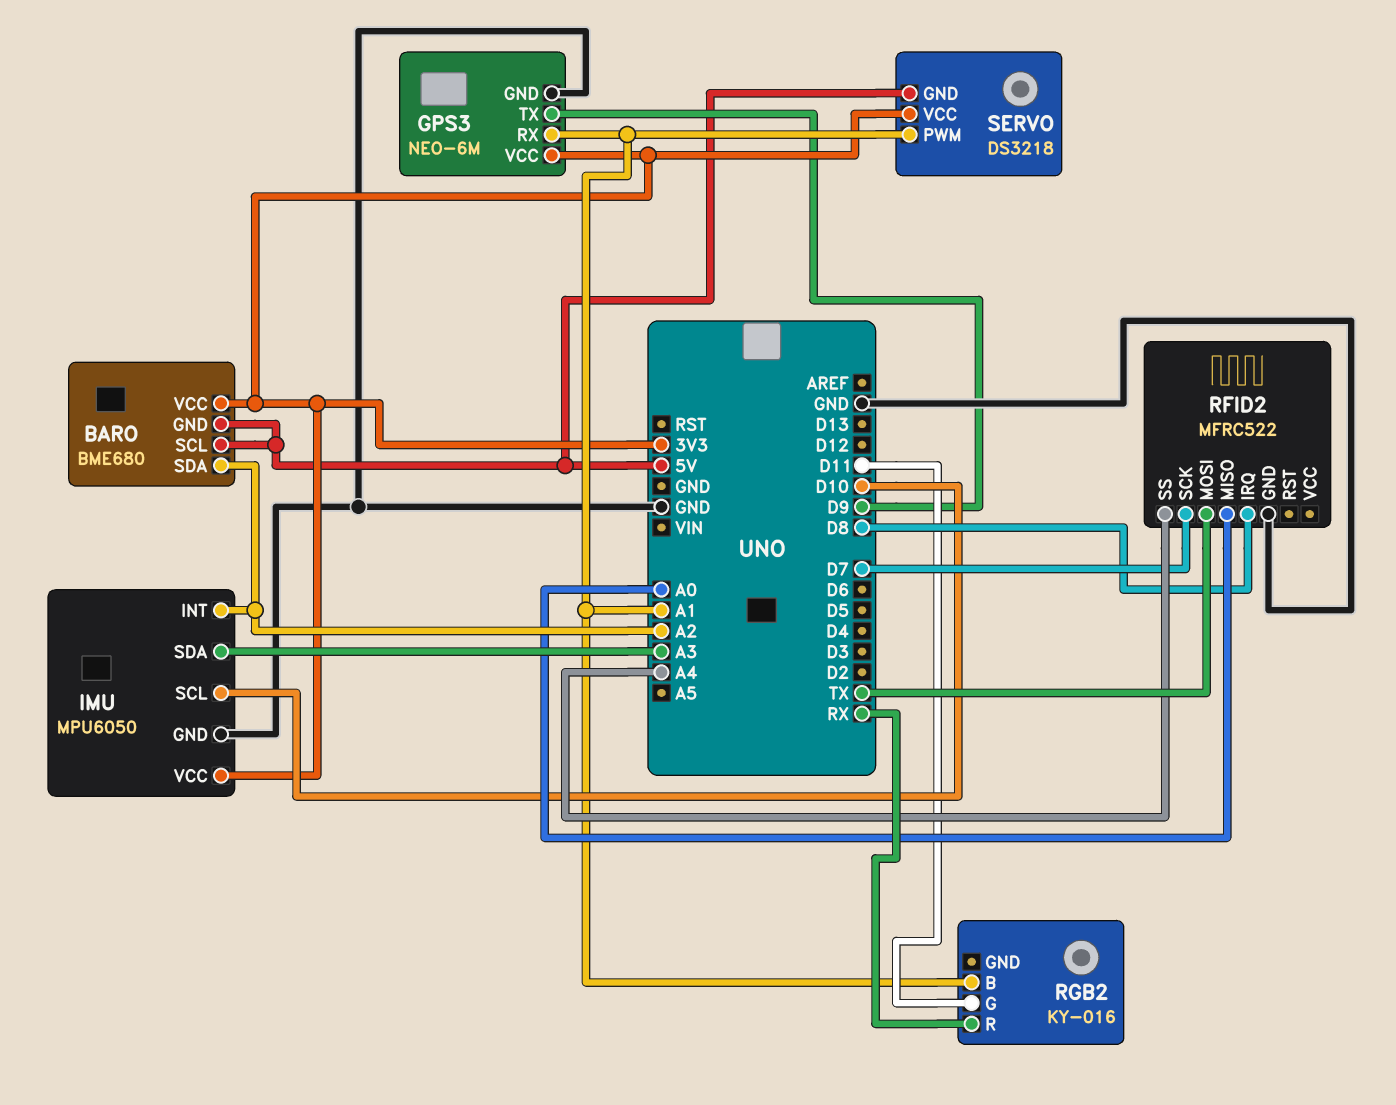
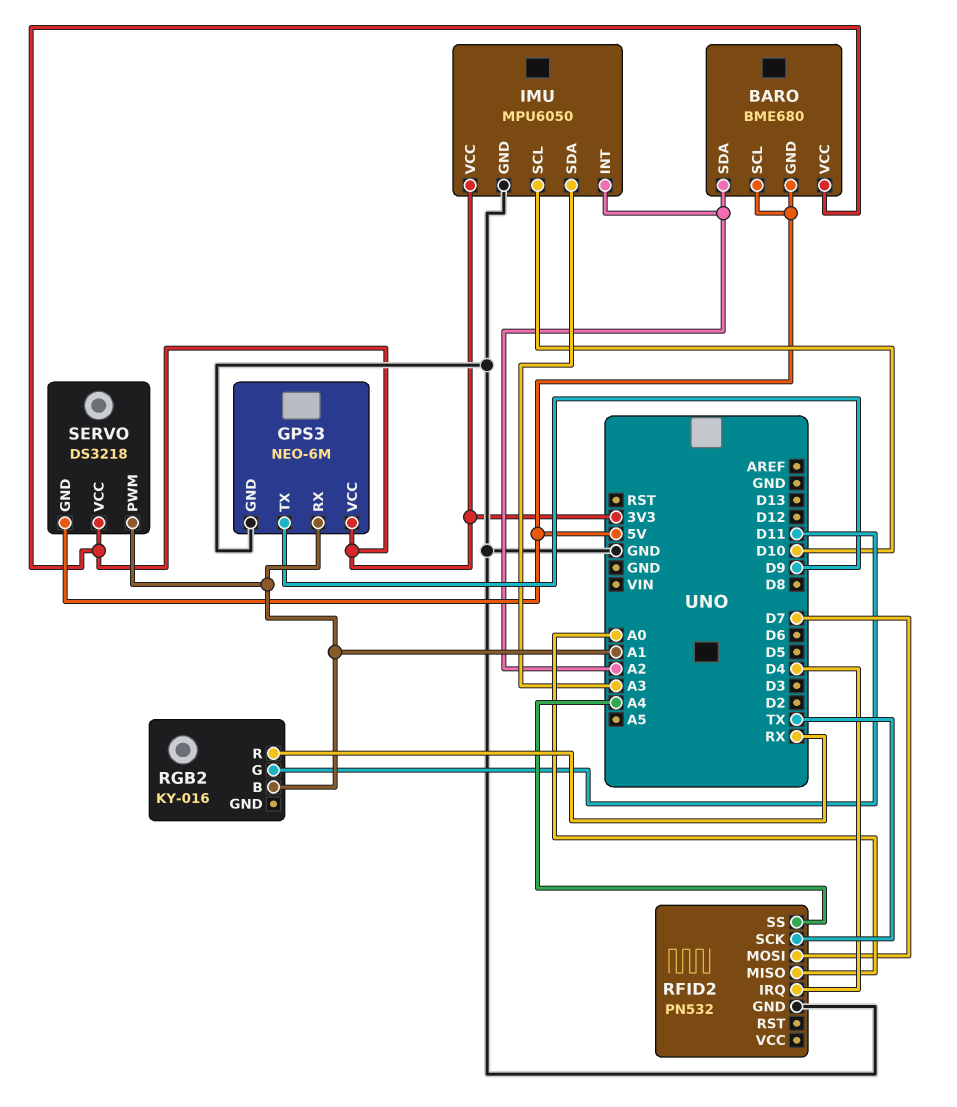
RFID2: MFRC522 -> PN532
RFID2 pin IRQ: D8 -> D4
RFID2 pin MOSI: TX -> D7
RFID2 pin SCK: D7 -> TX

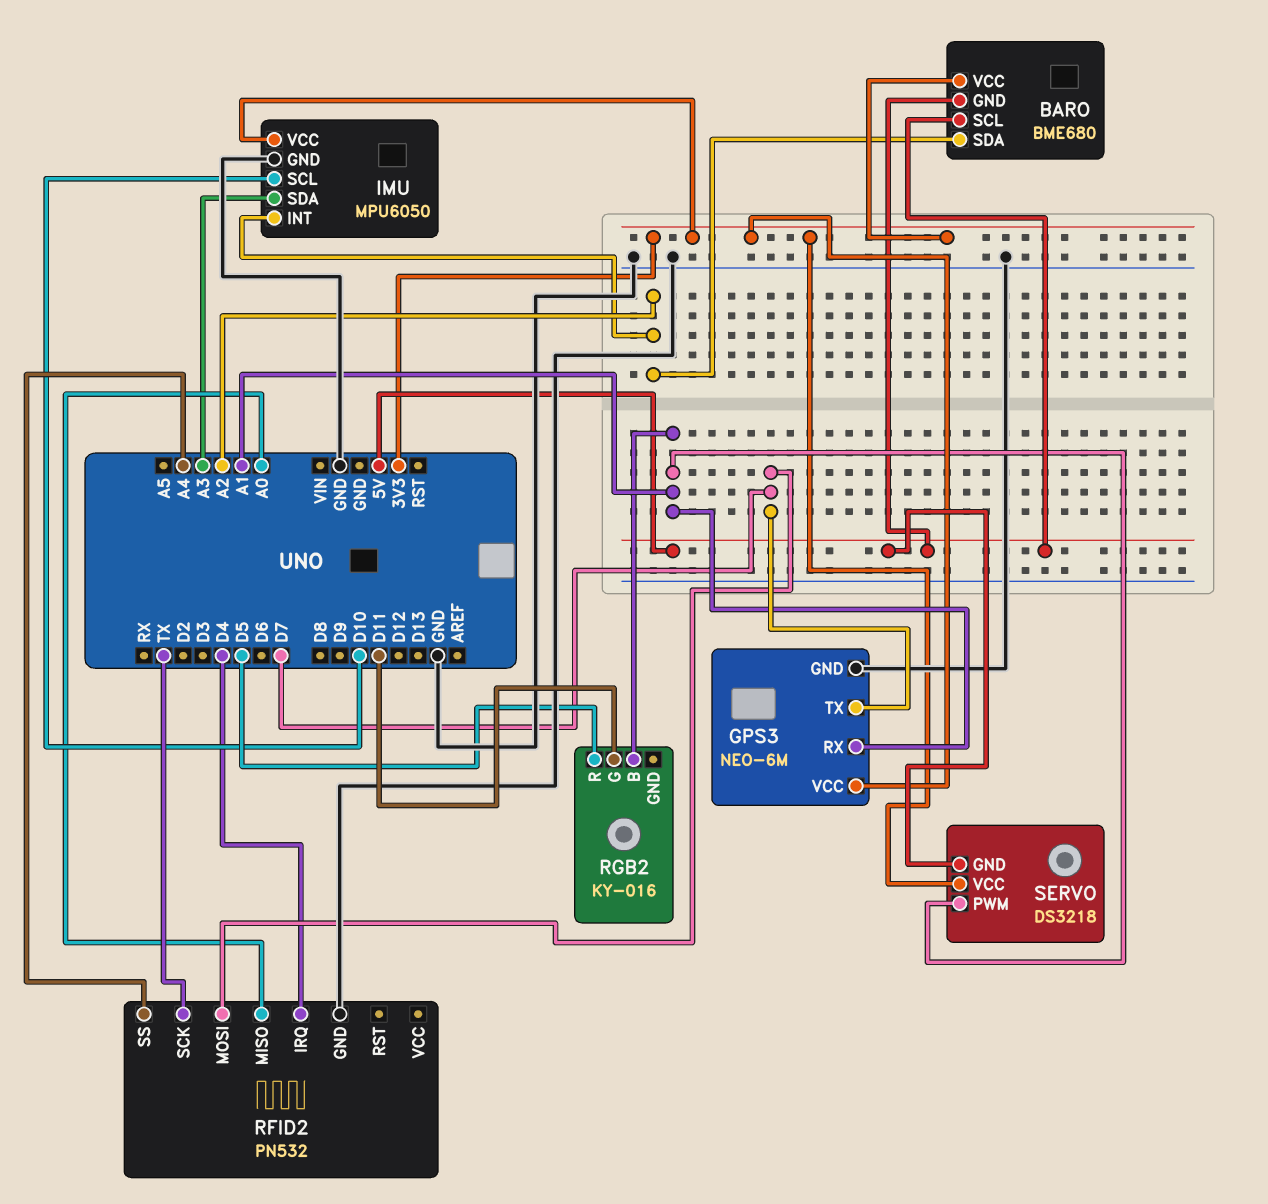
GPS3 pin TX: D9 -> D7
RGB2 pin R: RX -> D5

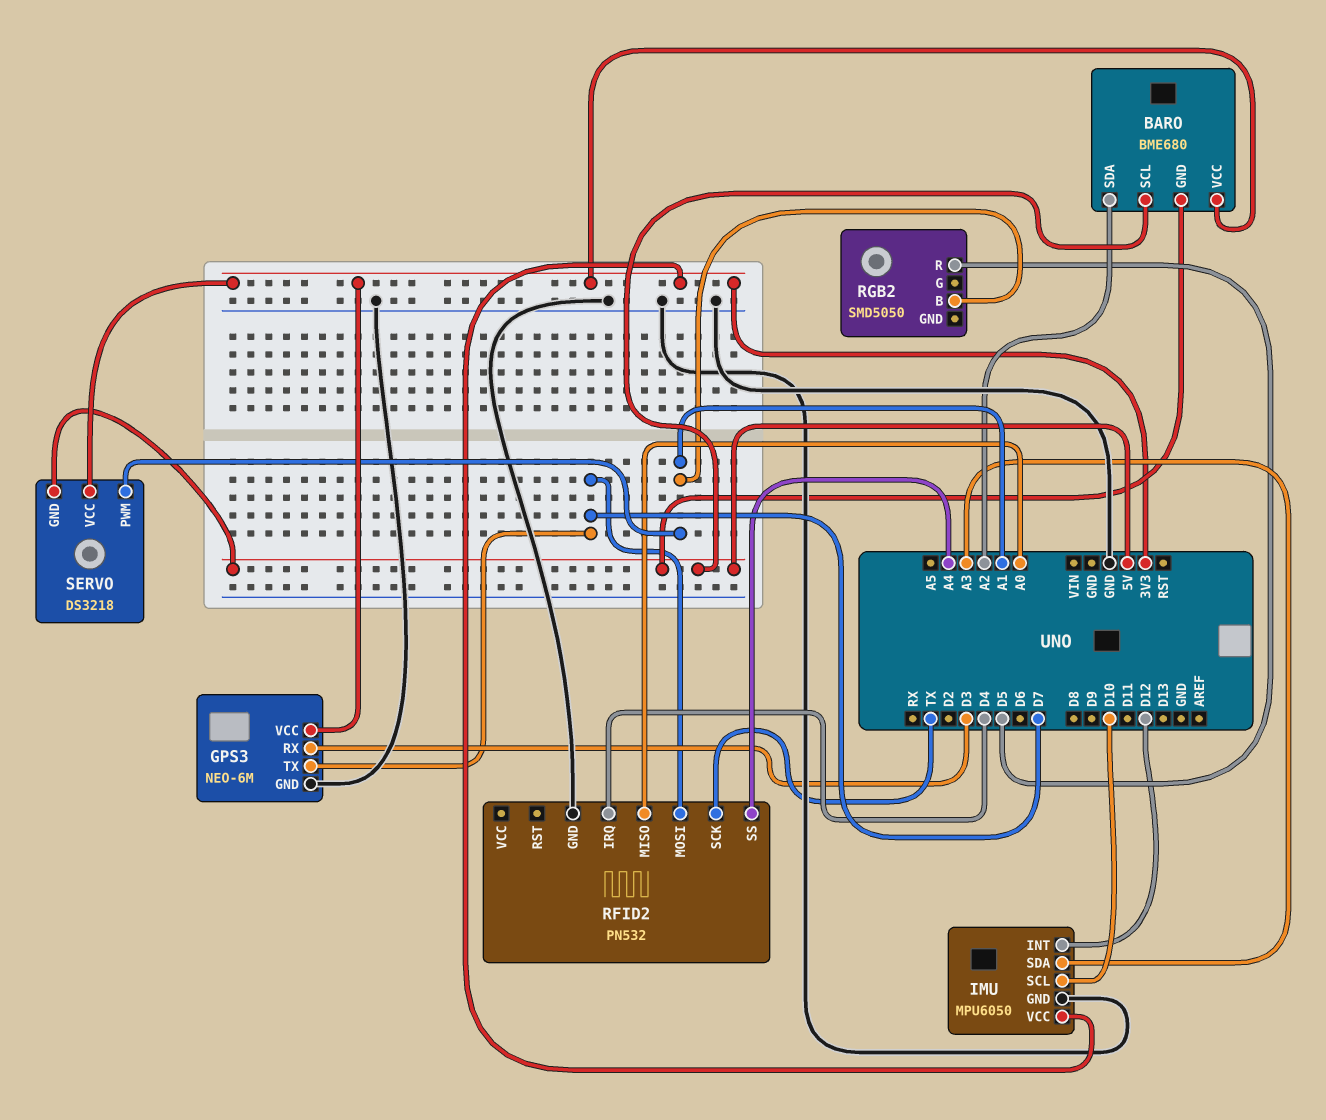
GPS3 pin RX: A1 -> D3
IMU pin INT: A2 -> D12
RGB2: KY-016 -> SMD5050
RGB2 pin G: D11 -> none

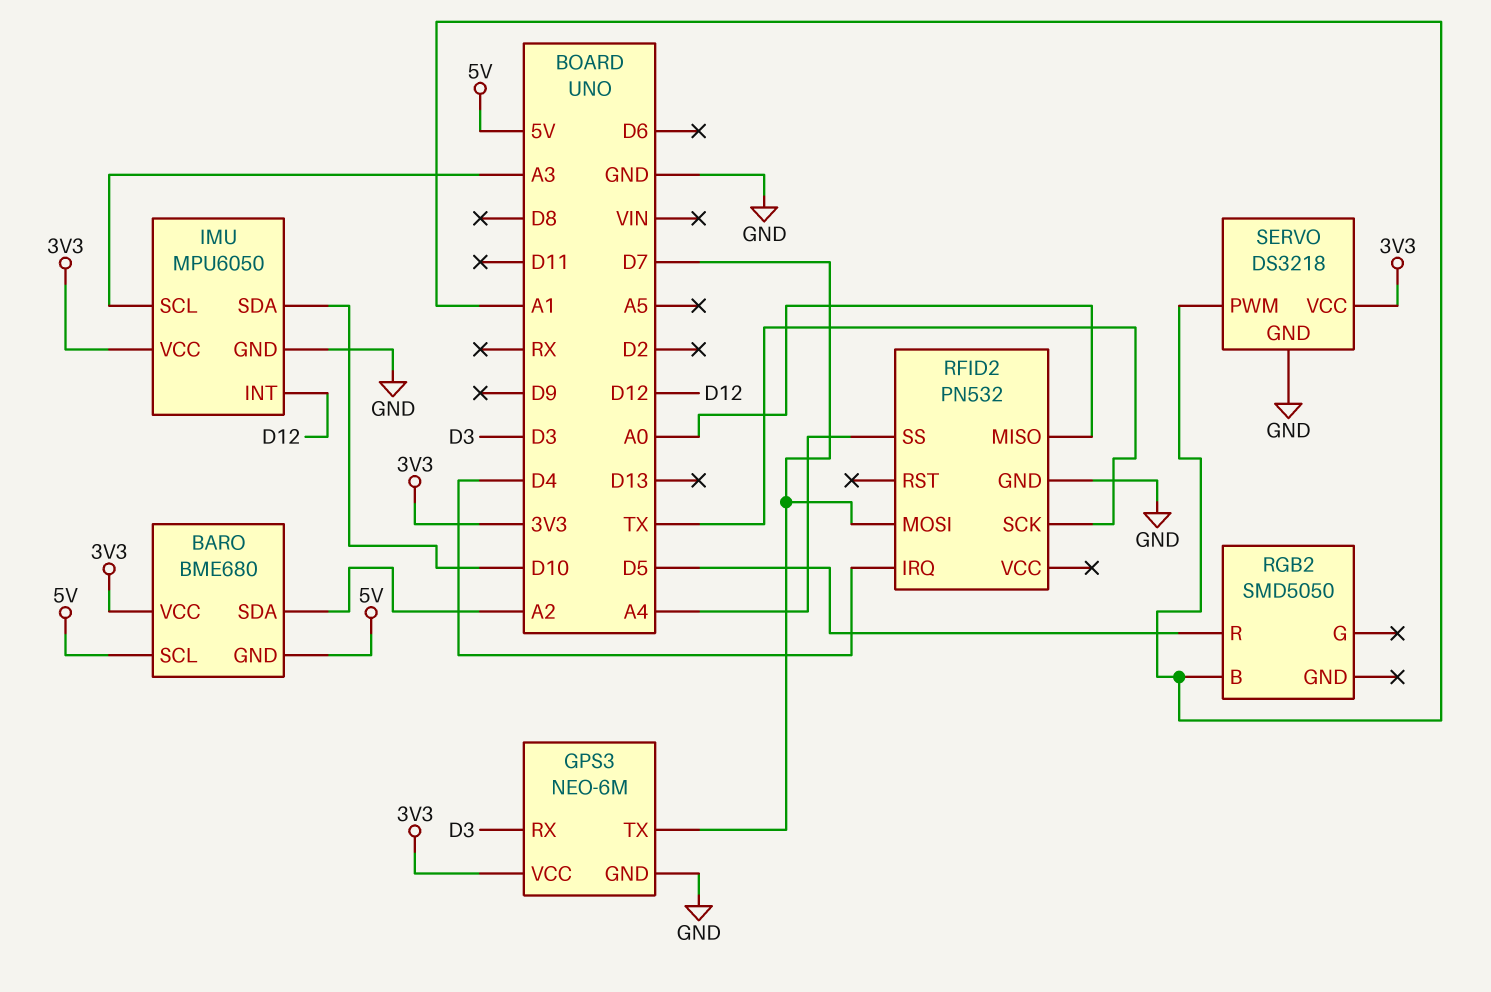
IMU pin SCL: D10 -> A3
IMU pin SDA: A3 -> D10
SERVO pin GND: 5V -> GND

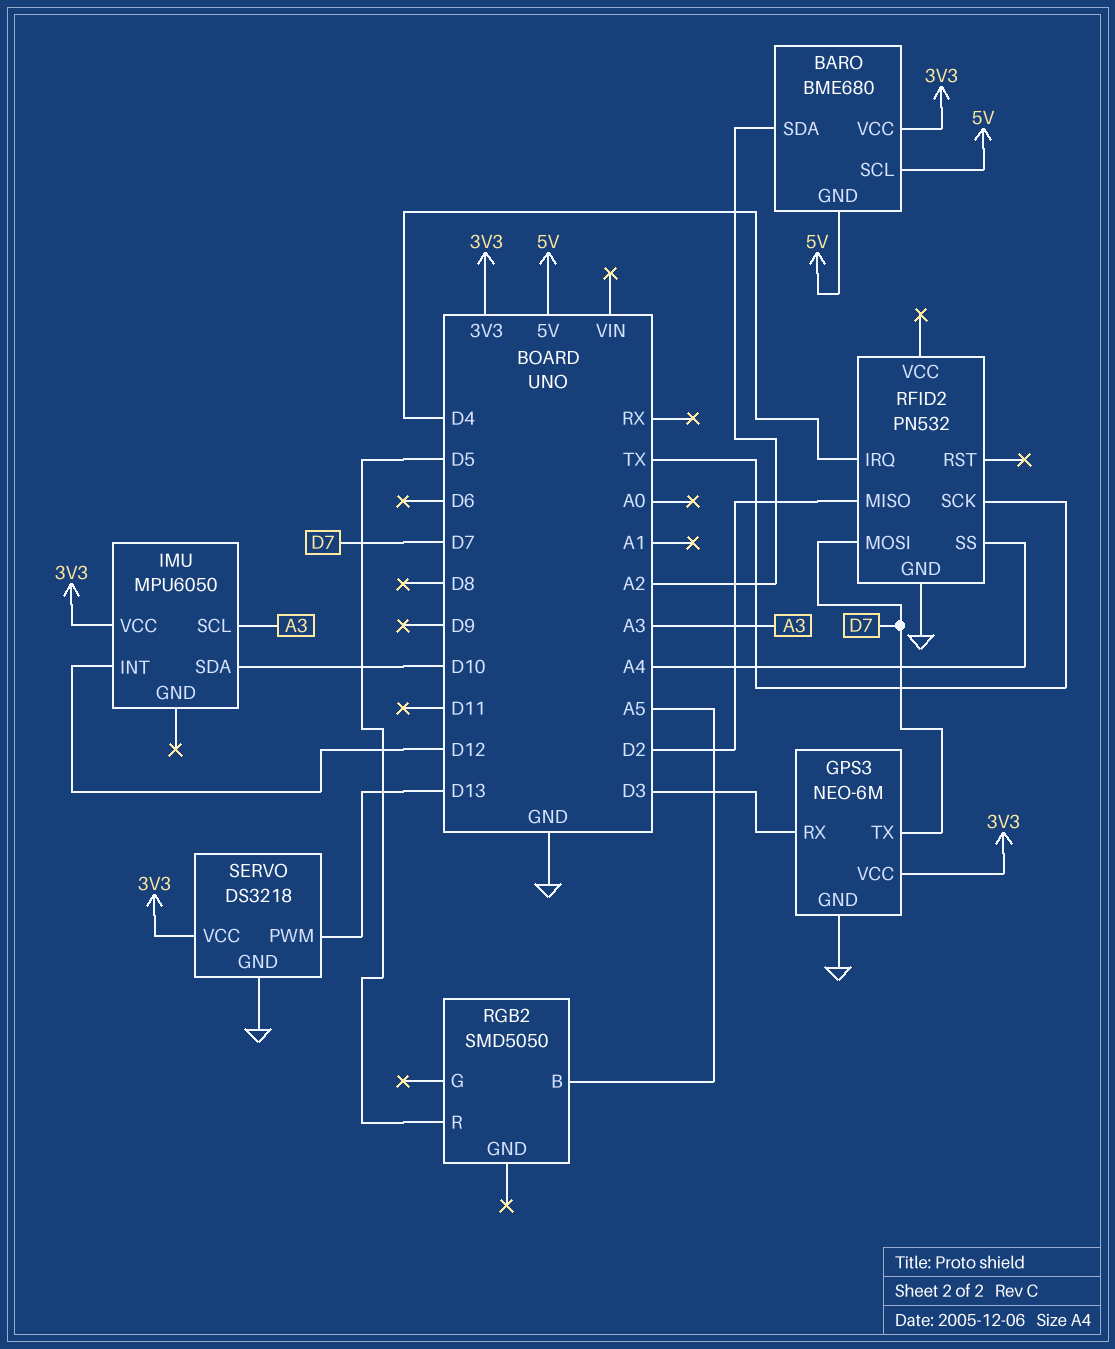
IMU pin GND: GND -> none
RFID2 pin MISO: A0 -> D2
RGB2 pin B: A1 -> A5
SERVO pin PWM: A1 -> D13

